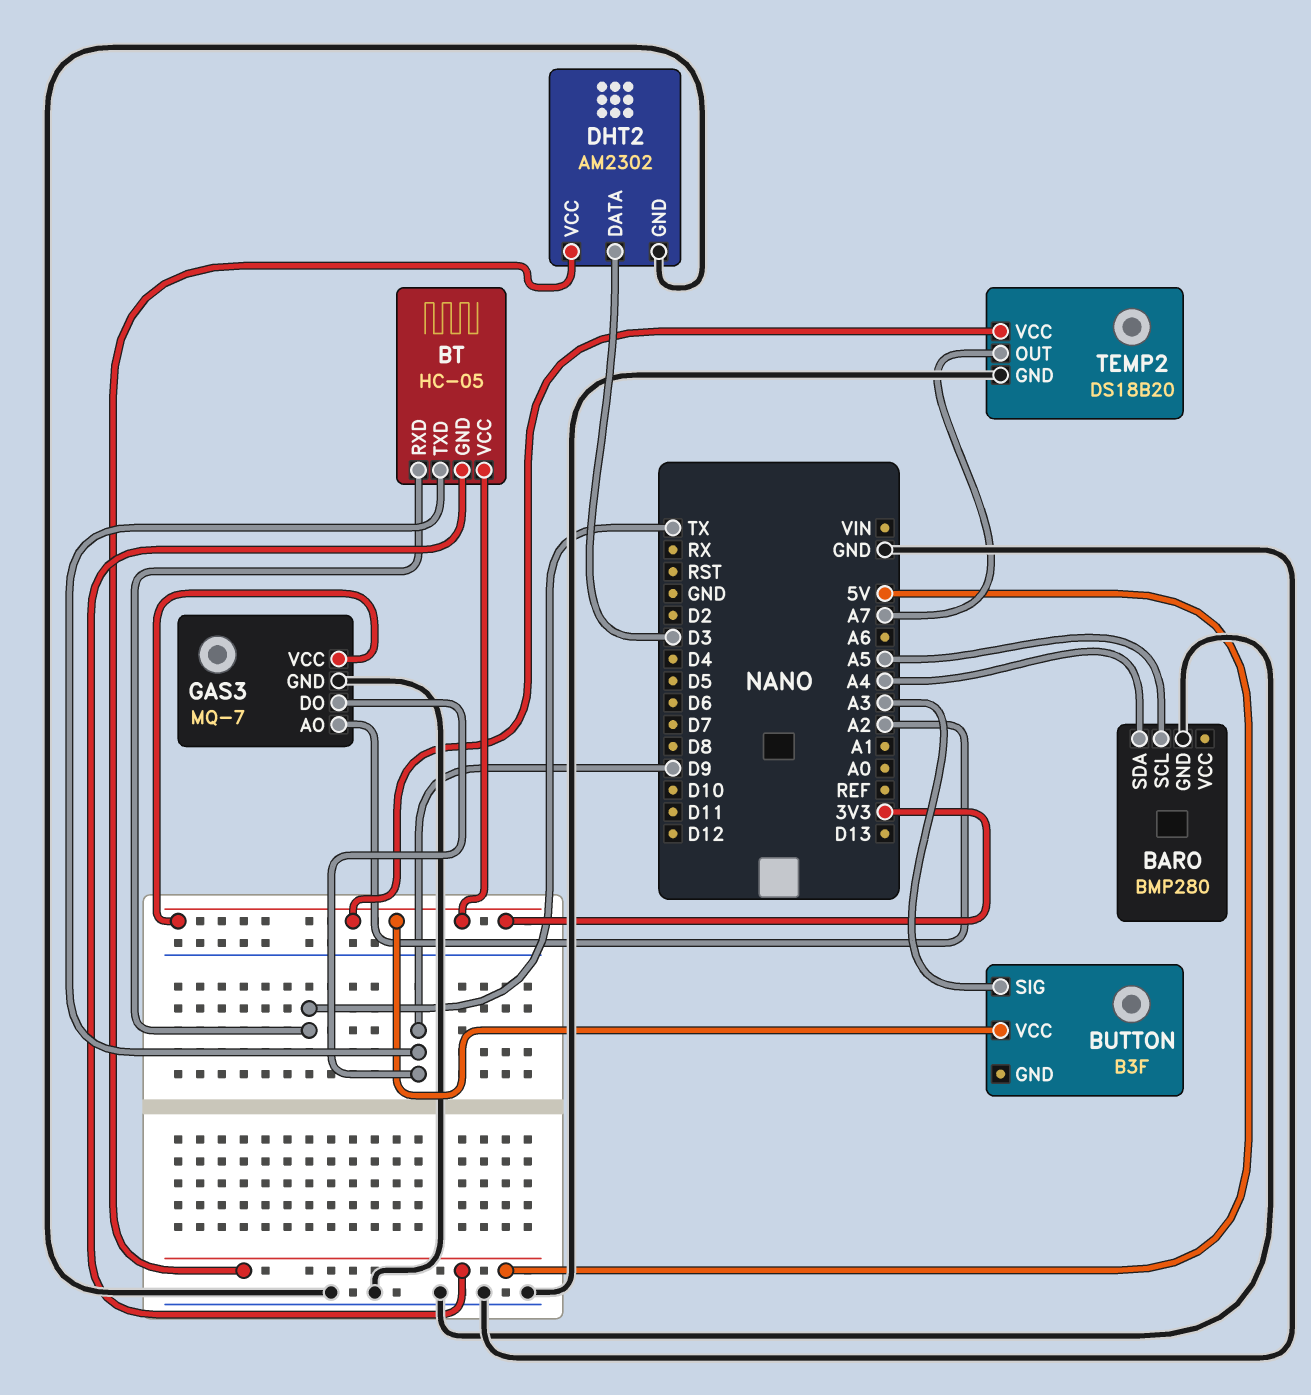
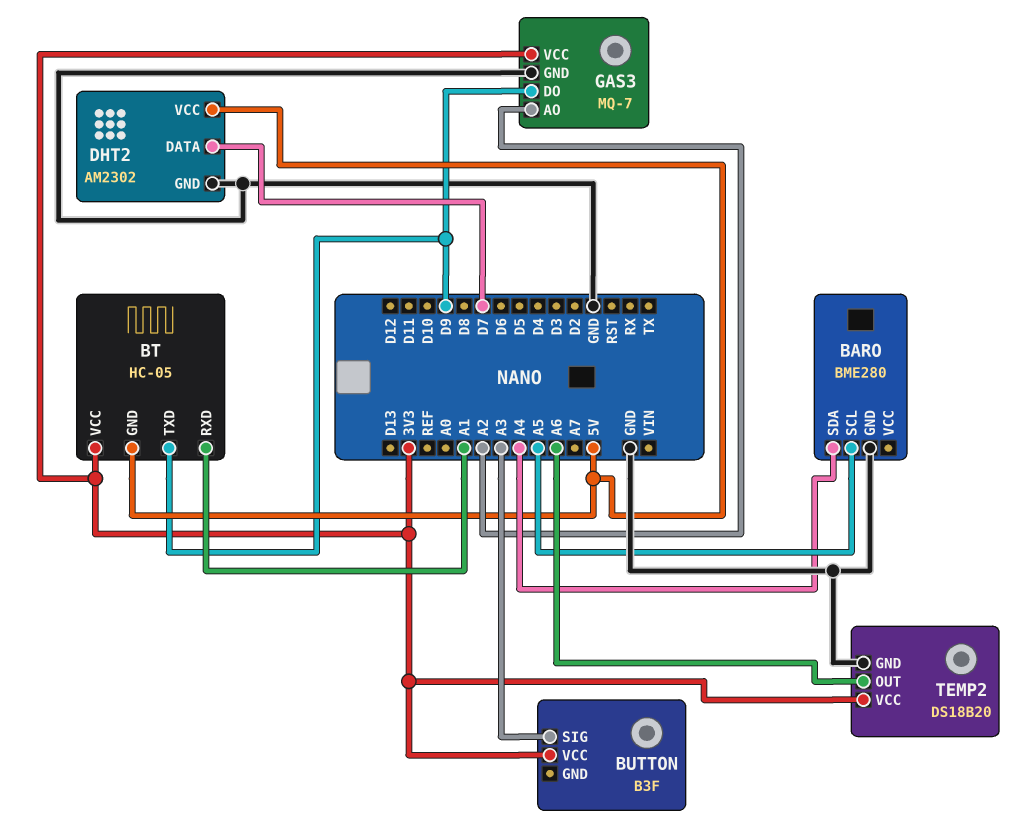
BARO: BMP280 -> BME280
BT pin RXD: TX -> A1
DHT2 pin DATA: D3 -> D7
TEMP2 pin OUT: A7 -> A6

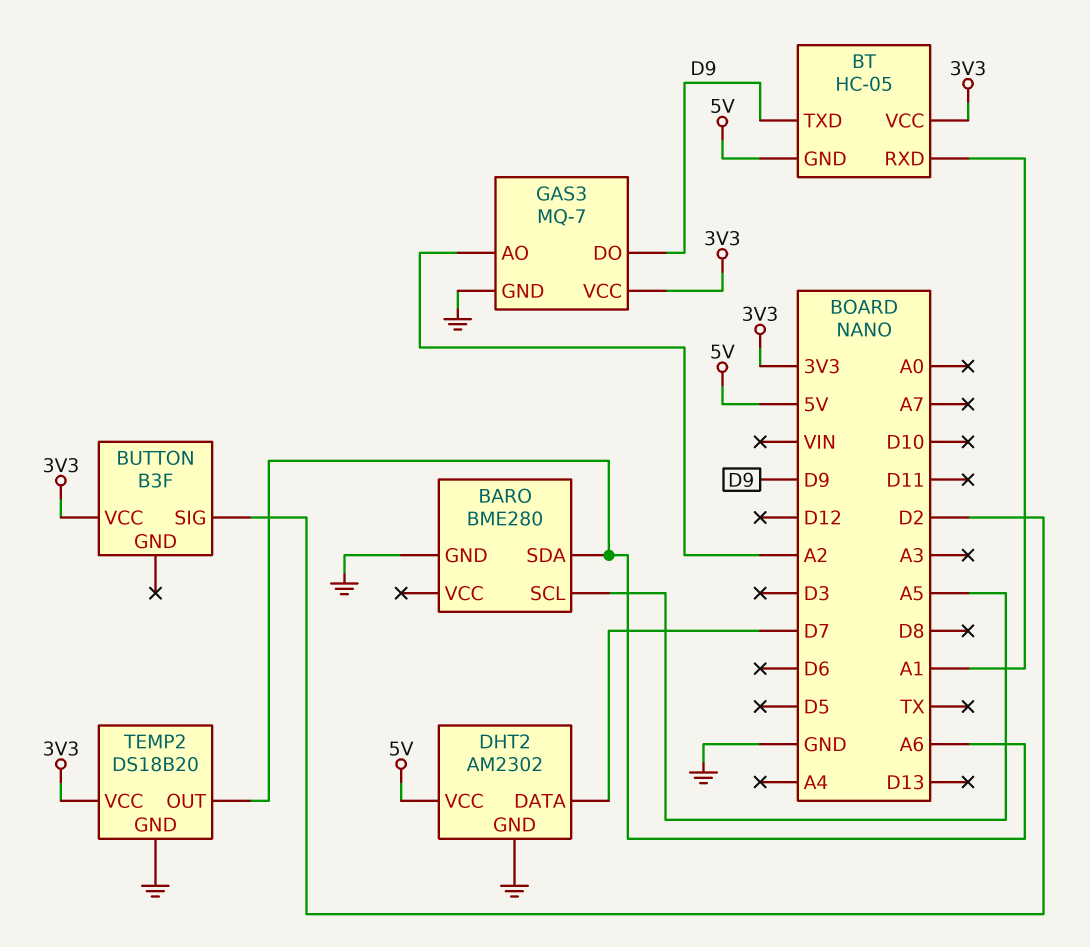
BARO pin SDA: A4 -> A6
BUTTON pin SIG: A3 -> D2

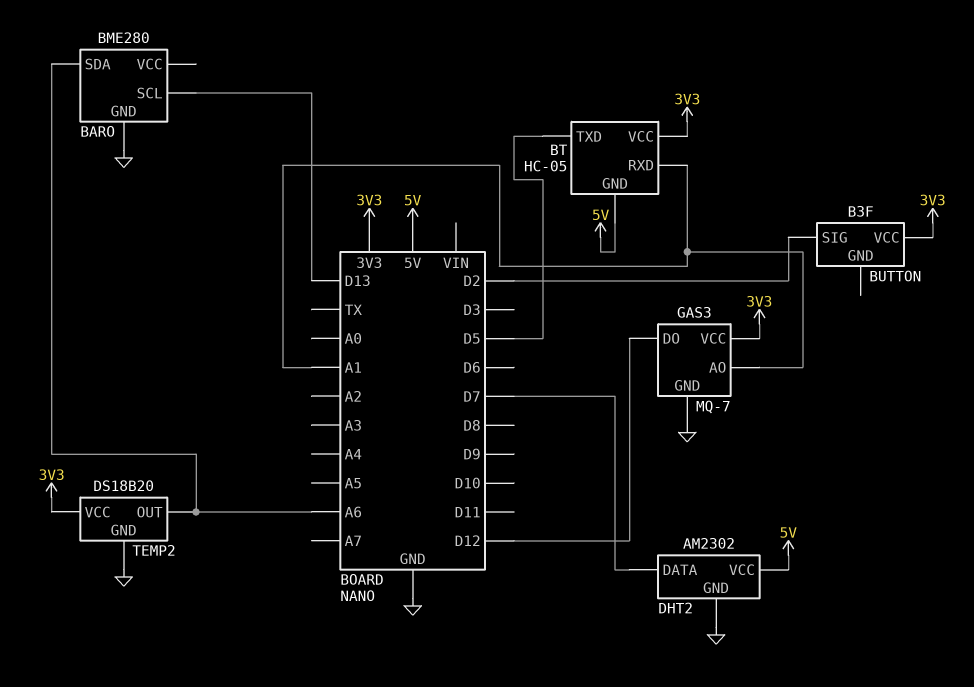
BARO pin SCL: A5 -> D13
BT pin TXD: D9 -> D5
GAS3 pin AO: A2 -> A1
GAS3 pin DO: D9 -> D12

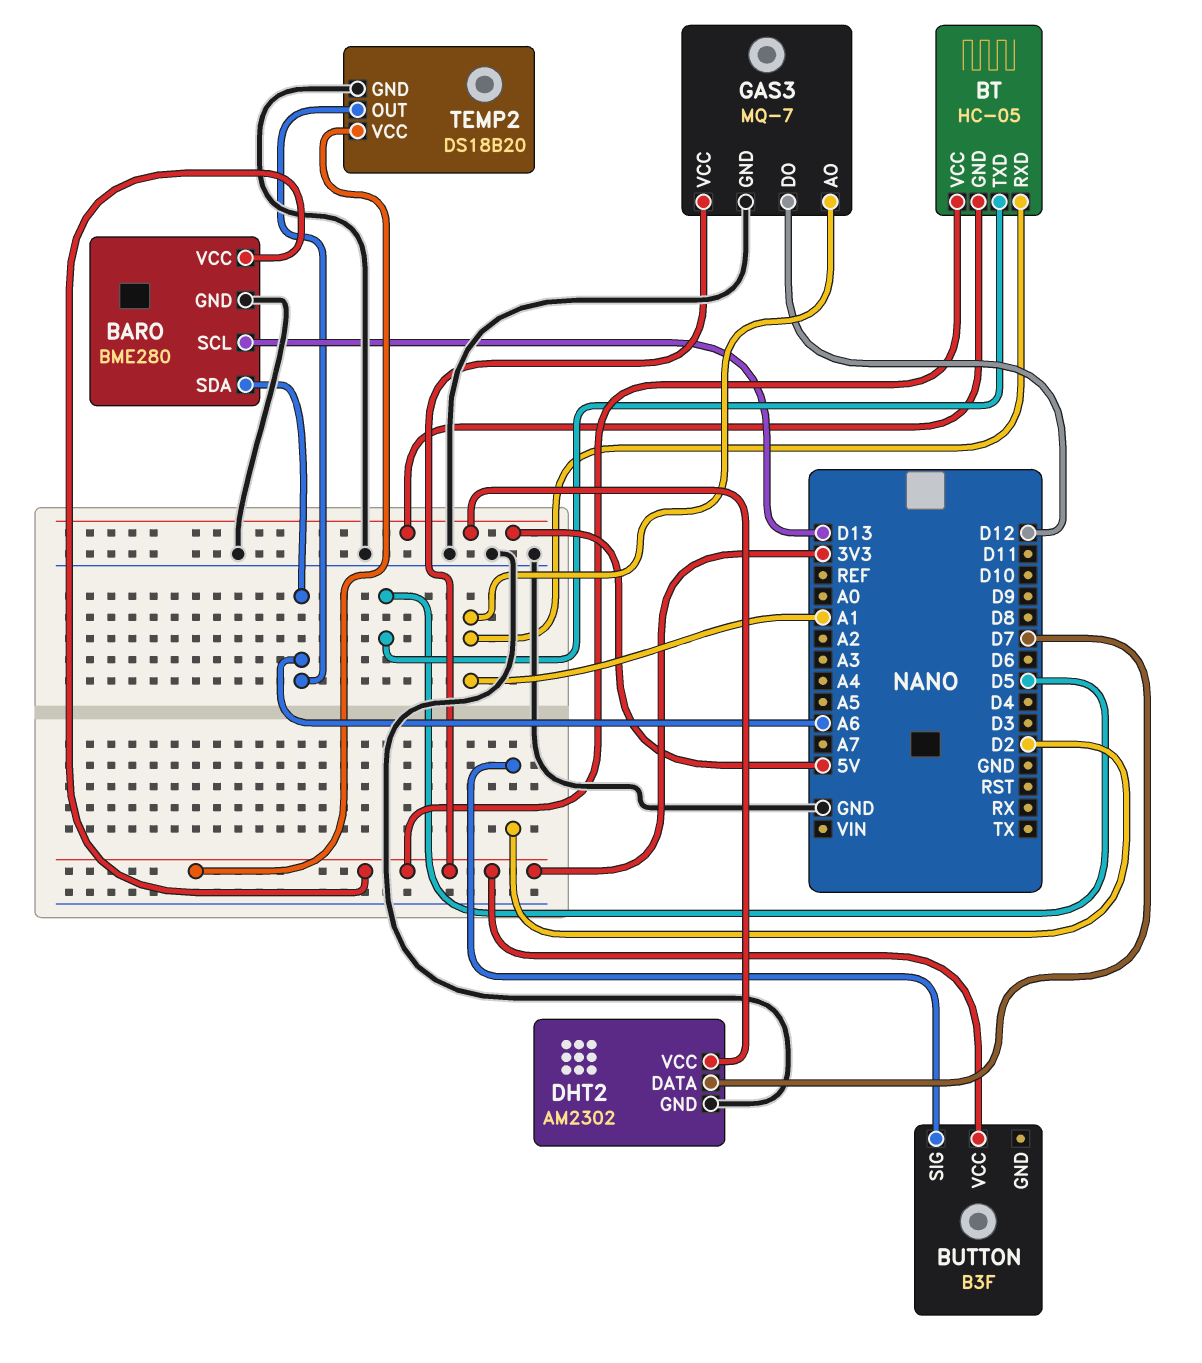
BARO pin VCC: none -> 3V3

